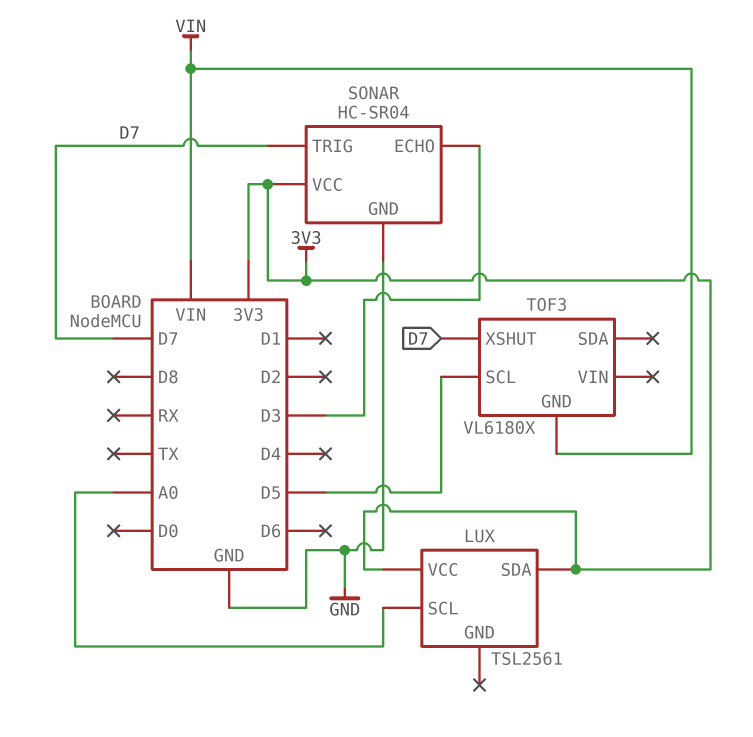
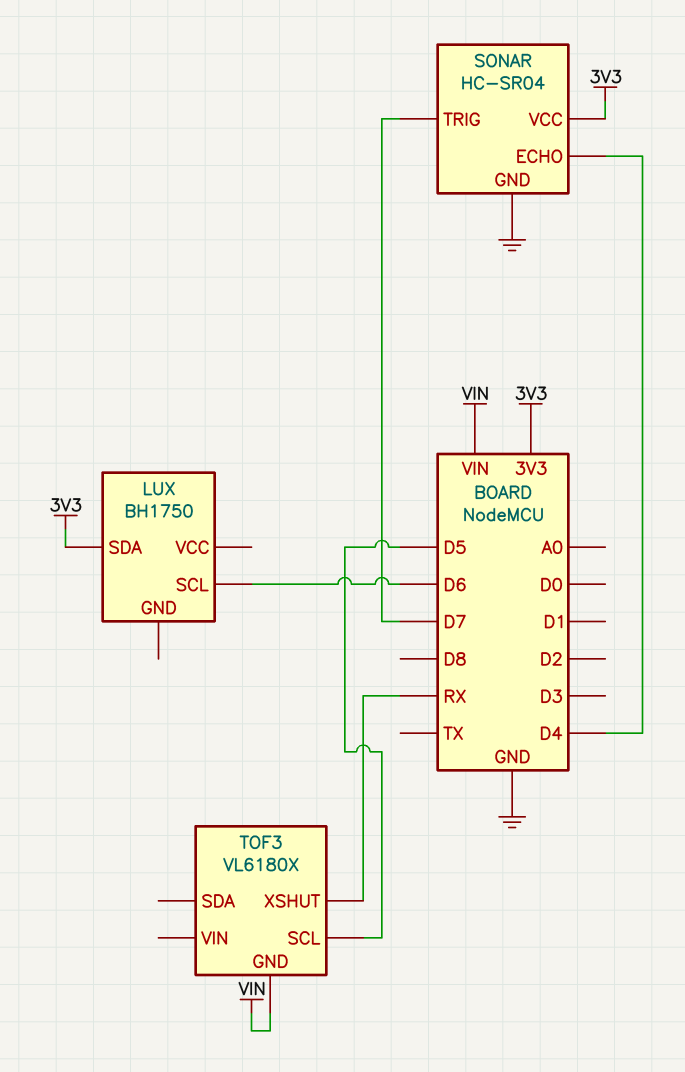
LUX: TSL2561 -> BH1750
LUX pin SCL: A0 -> D6
LUX pin VCC: 3V3 -> none
SONAR pin ECHO: D3 -> D4
TOF3 pin XSHUT: D7 -> RX

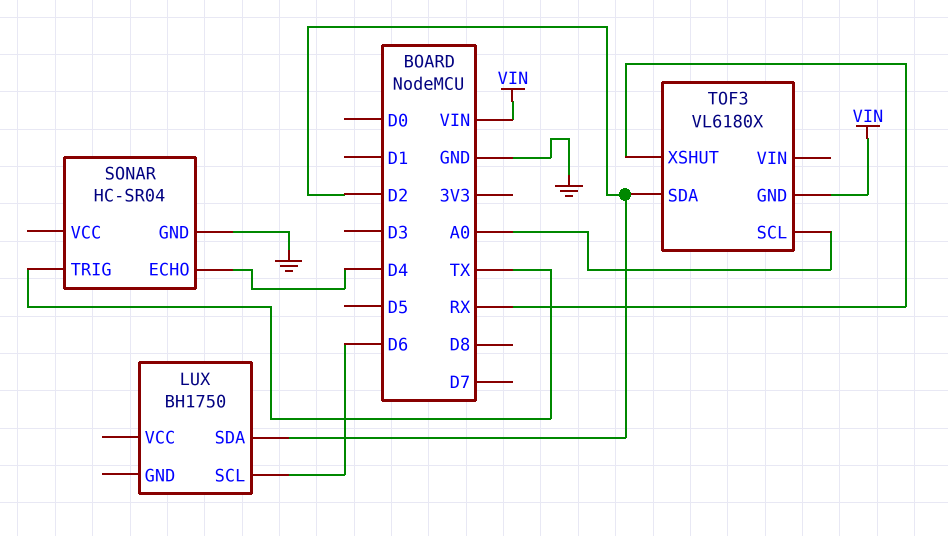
LUX pin SDA: 3V3 -> D2
SONAR pin TRIG: D7 -> TX
SONAR pin VCC: 3V3 -> none
TOF3 pin SCL: D5 -> A0
TOF3 pin SDA: none -> D2

